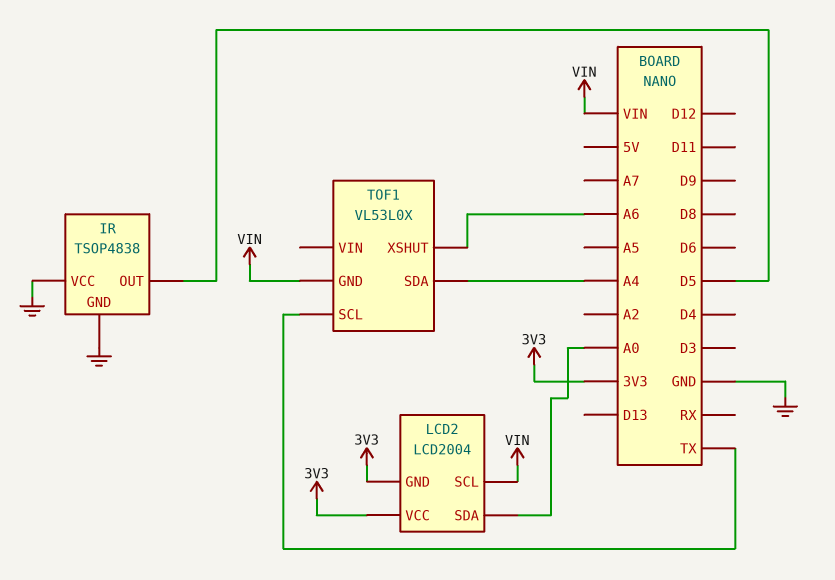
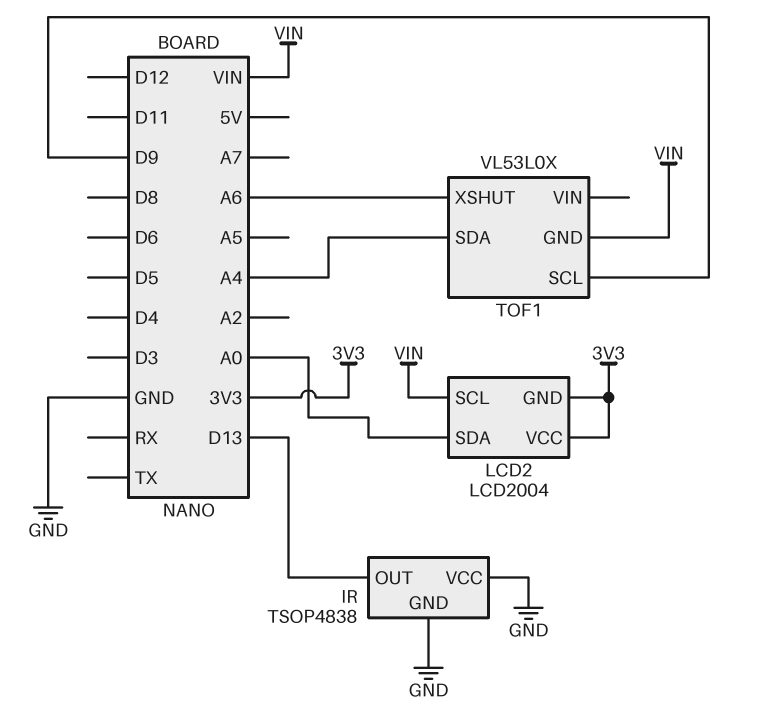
IR pin OUT: D5 -> D13
TOF1 pin SCL: TX -> D9

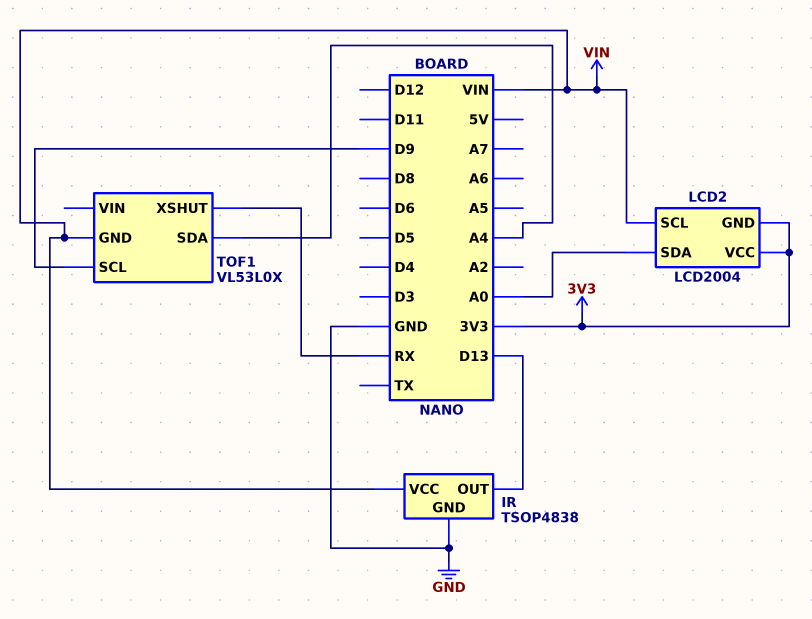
IR pin VCC: GND -> VIN
TOF1 pin XSHUT: A6 -> RX

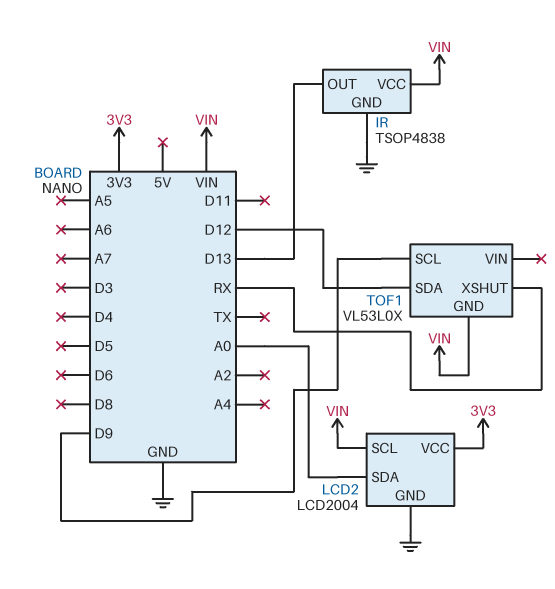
LCD2 pin GND: 3V3 -> GND
TOF1 pin SDA: A4 -> D12

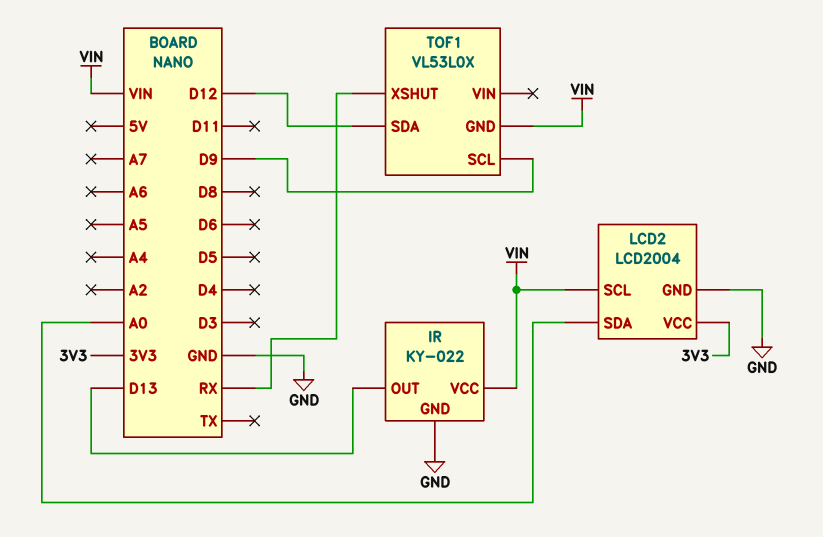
IR: TSOP4838 -> KY-022

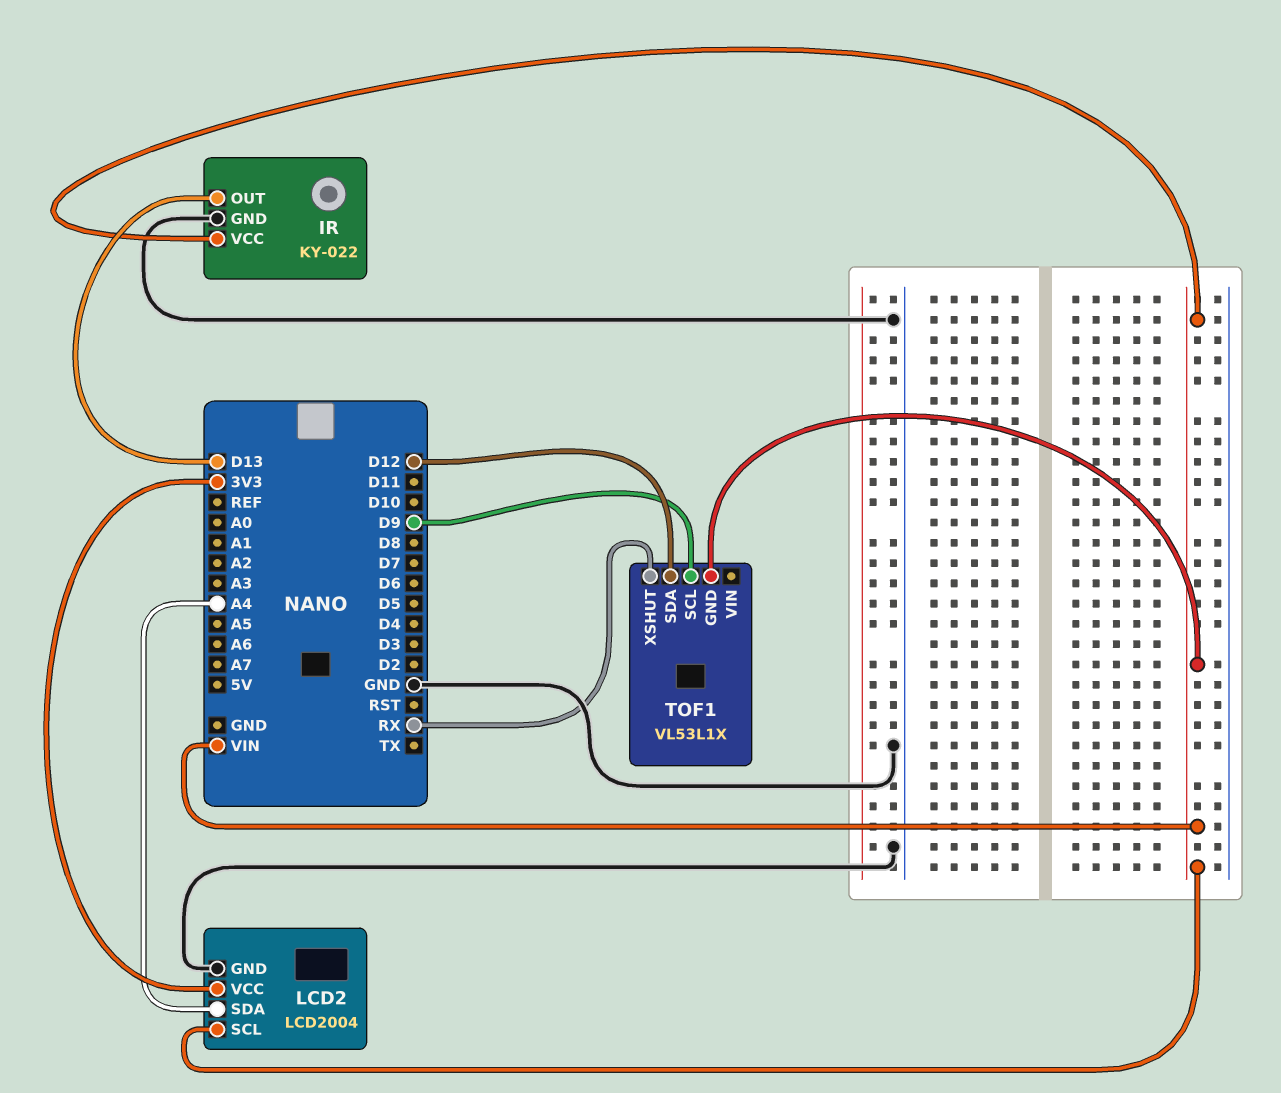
LCD2 pin SDA: A0 -> A4
TOF1: VL53L0X -> VL53L1X

